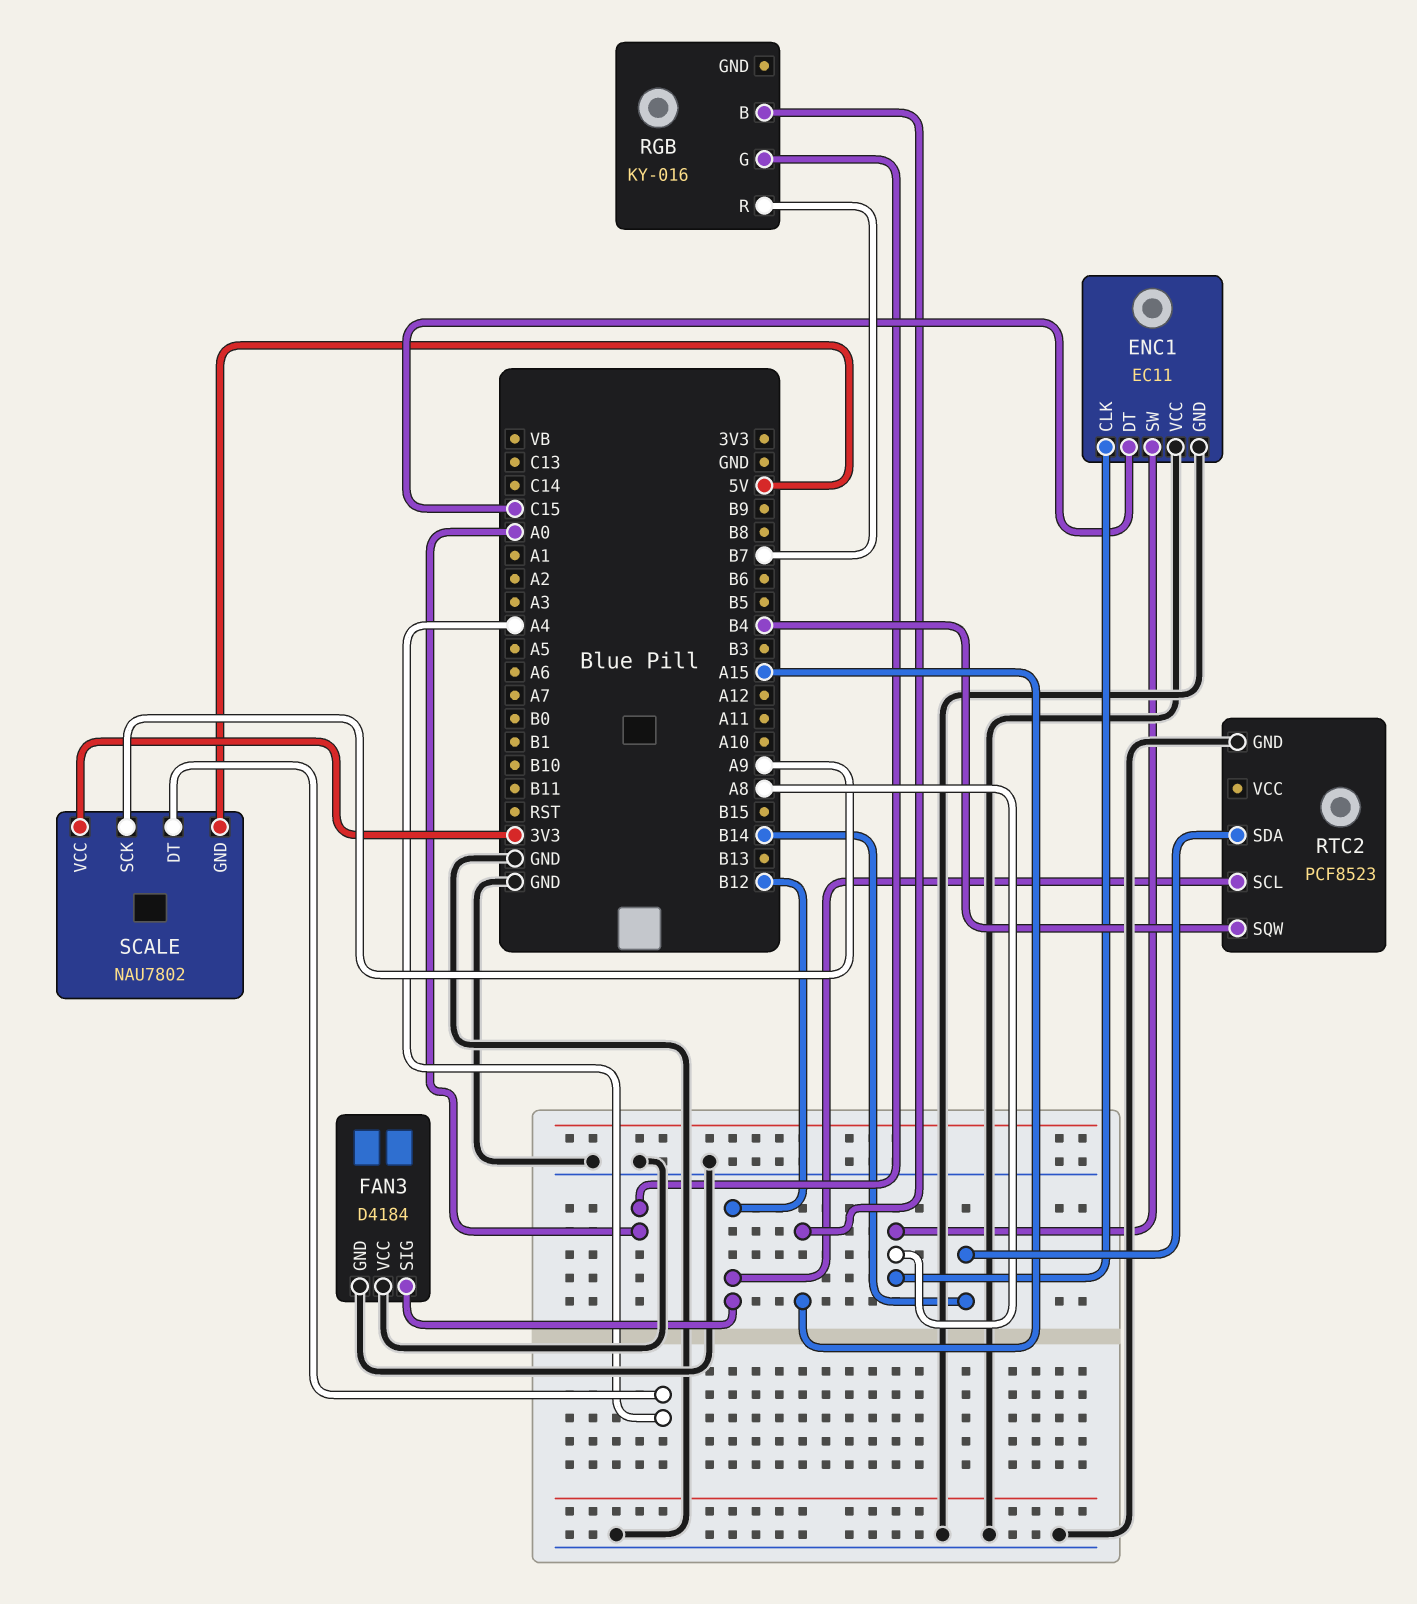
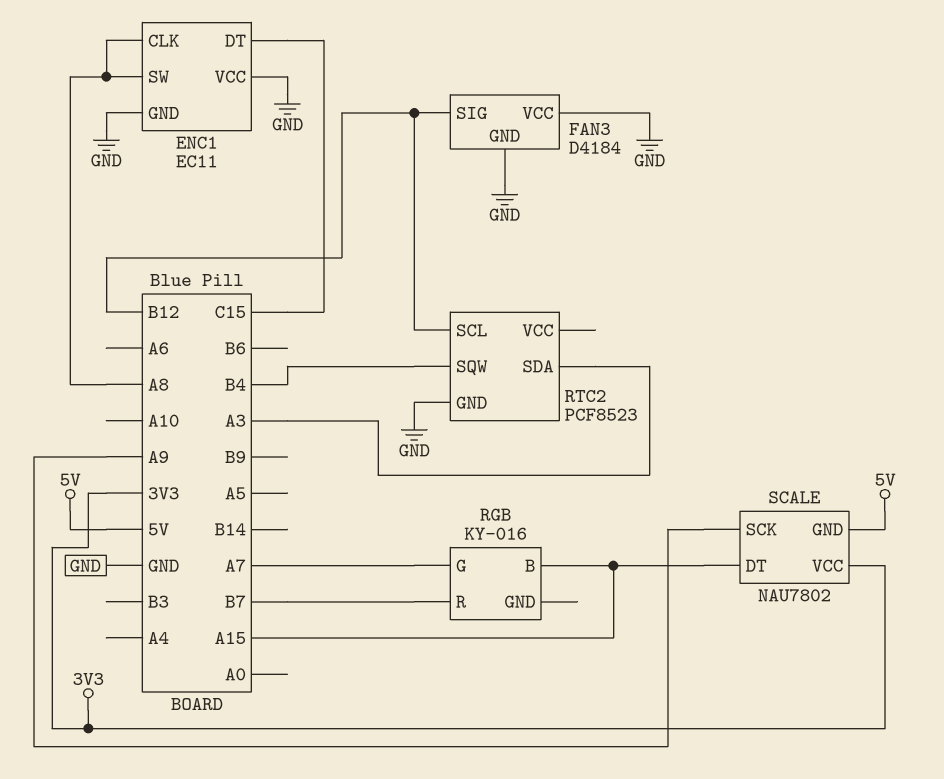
RGB pin G: A0 -> A7
RTC2 pin SDA: B14 -> A3
SCALE pin DT: A4 -> A15

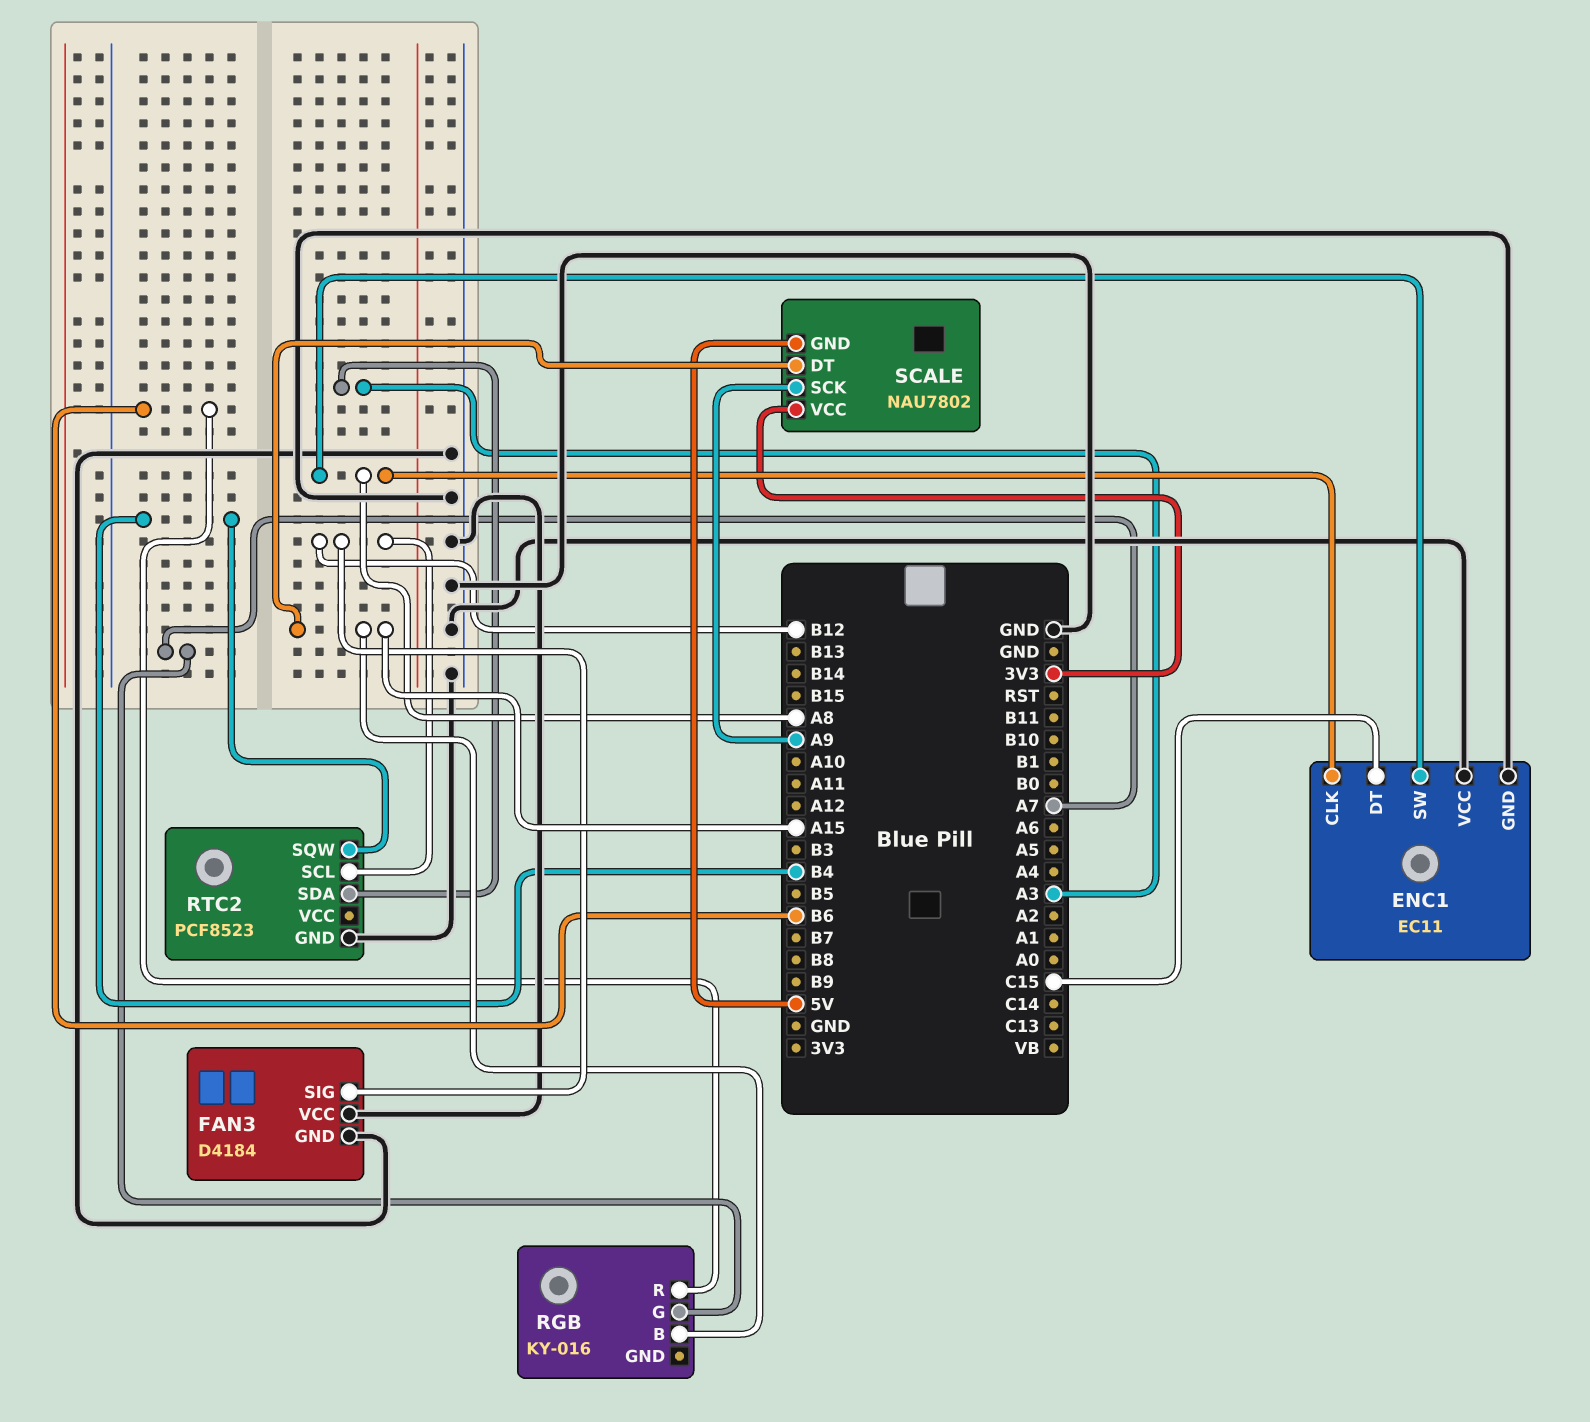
RGB pin R: B7 -> B6

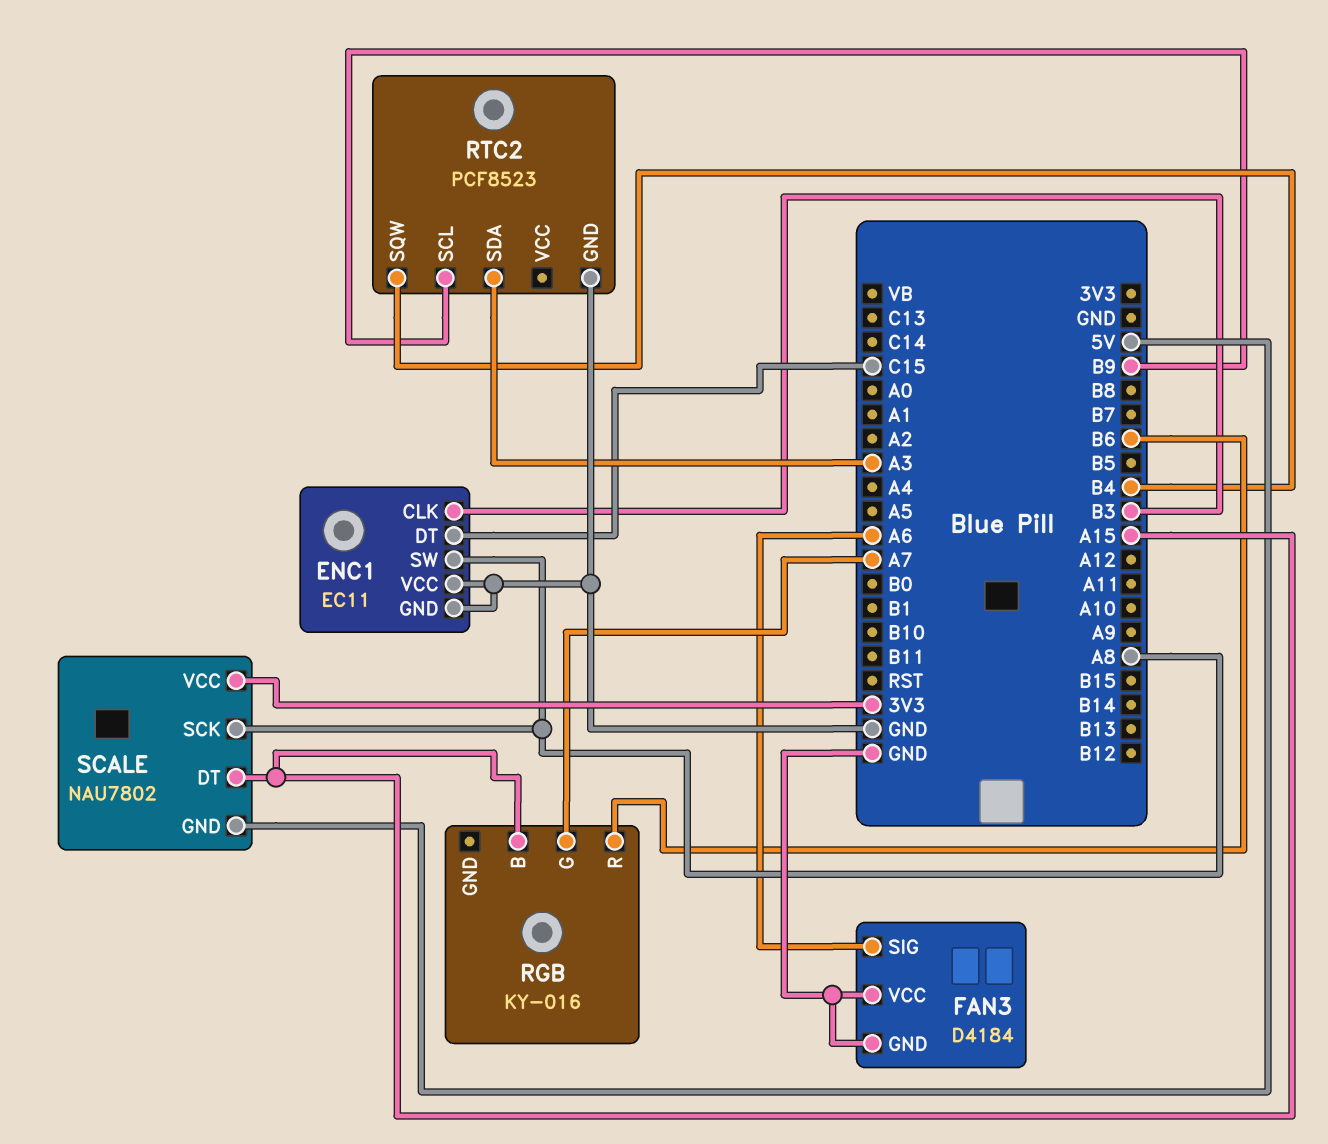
ENC1 pin CLK: A8 -> B3
FAN3 pin SIG: B12 -> A6
RTC2 pin SCL: B12 -> B9
SCALE pin SCK: A9 -> A8

